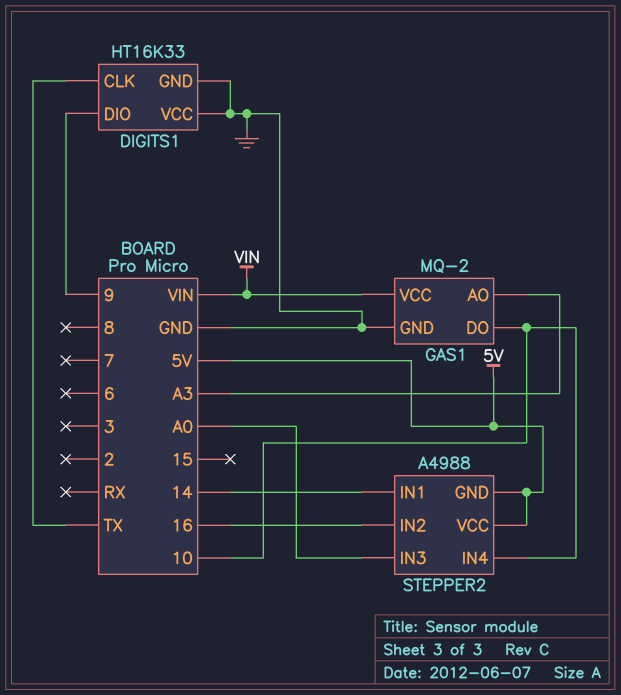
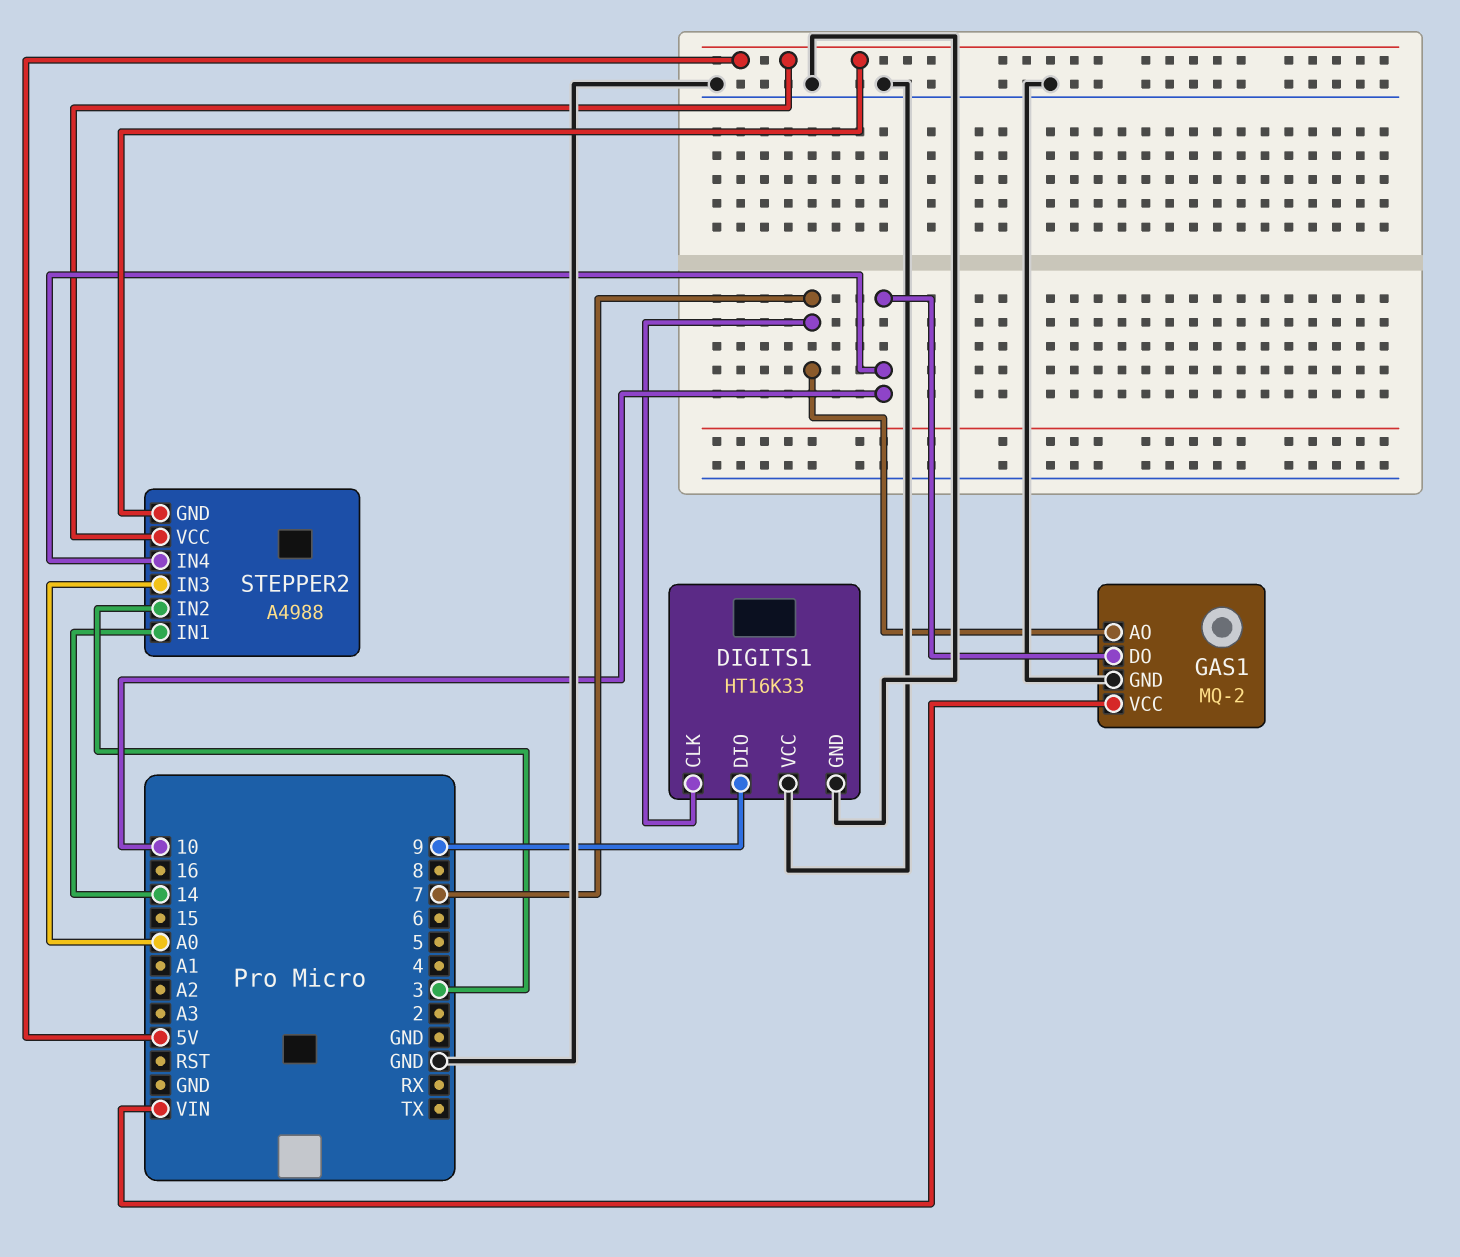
DIGITS1 pin CLK: TX -> 7
GAS1 pin AO: A3 -> 7
STEPPER2 pin IN2: 16 -> 3

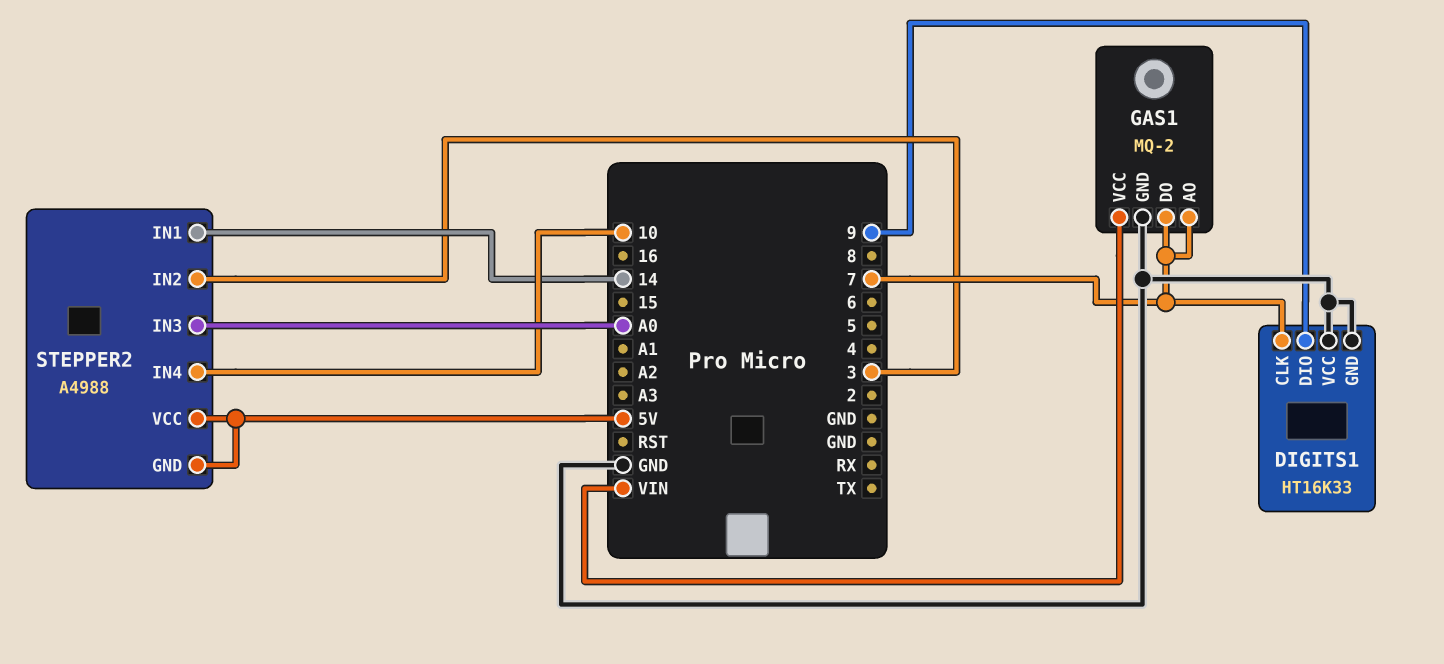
GAS1 pin DO: 10 -> 7

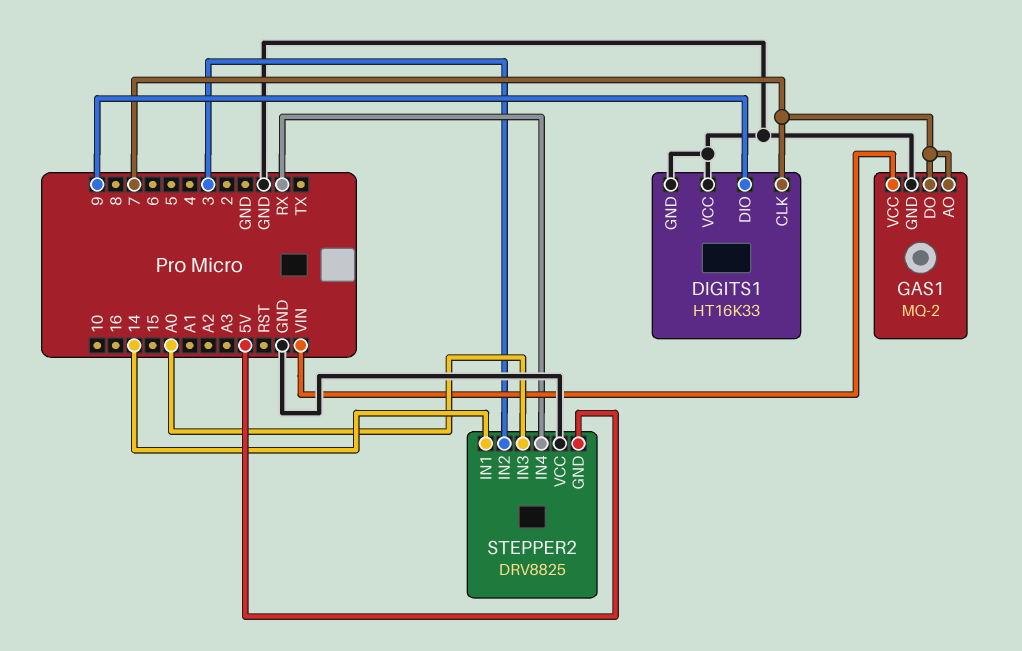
STEPPER2: A4988 -> DRV8825
STEPPER2 pin IN4: 10 -> RX
STEPPER2 pin VCC: 5V -> GND

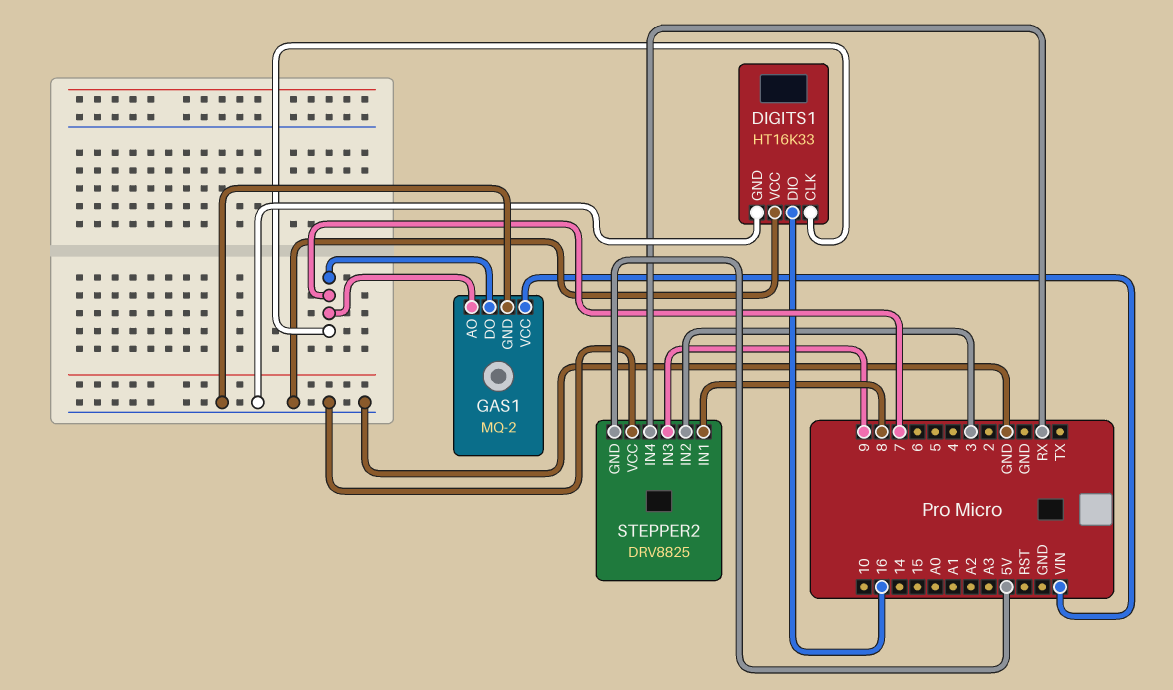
DIGITS1 pin DIO: 9 -> 16
STEPPER2 pin IN1: 14 -> 8
STEPPER2 pin IN3: A0 -> 9

